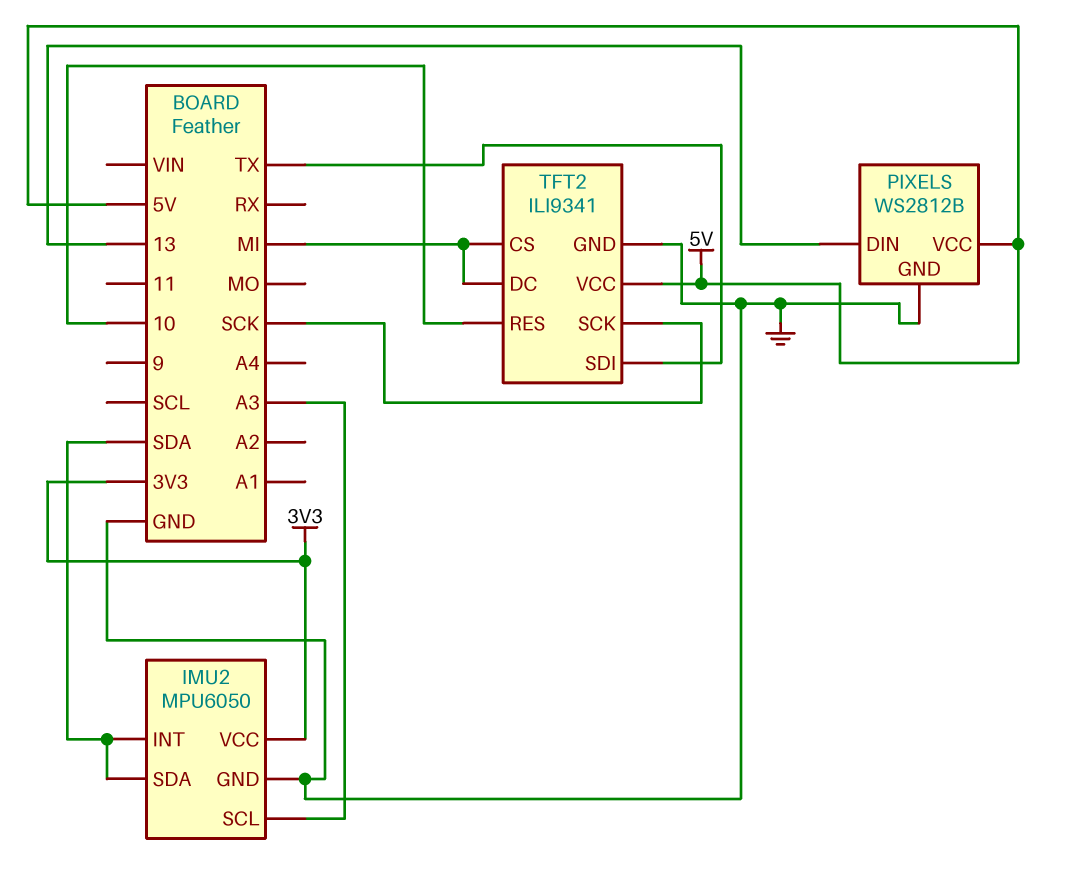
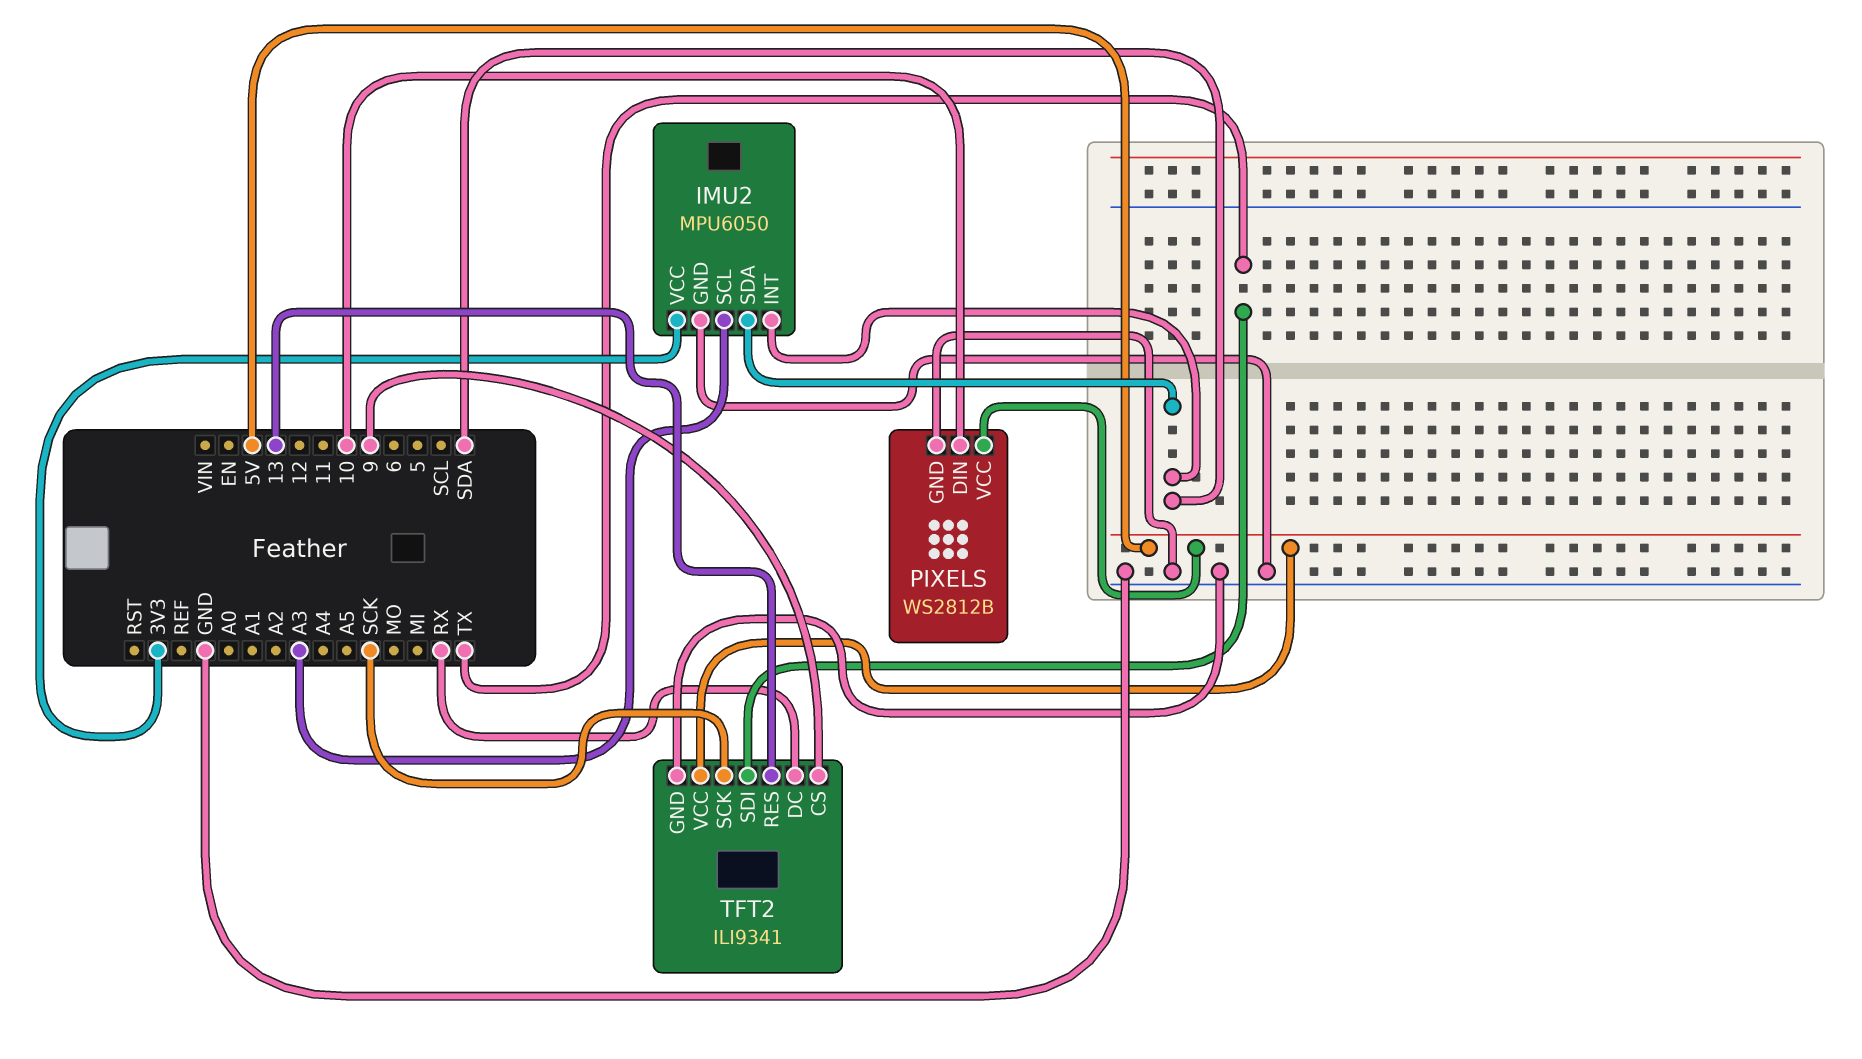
PIXELS pin DIN: 13 -> 10
TFT2 pin CS: MI -> 9
TFT2 pin DC: MI -> RX
TFT2 pin RES: 10 -> 13

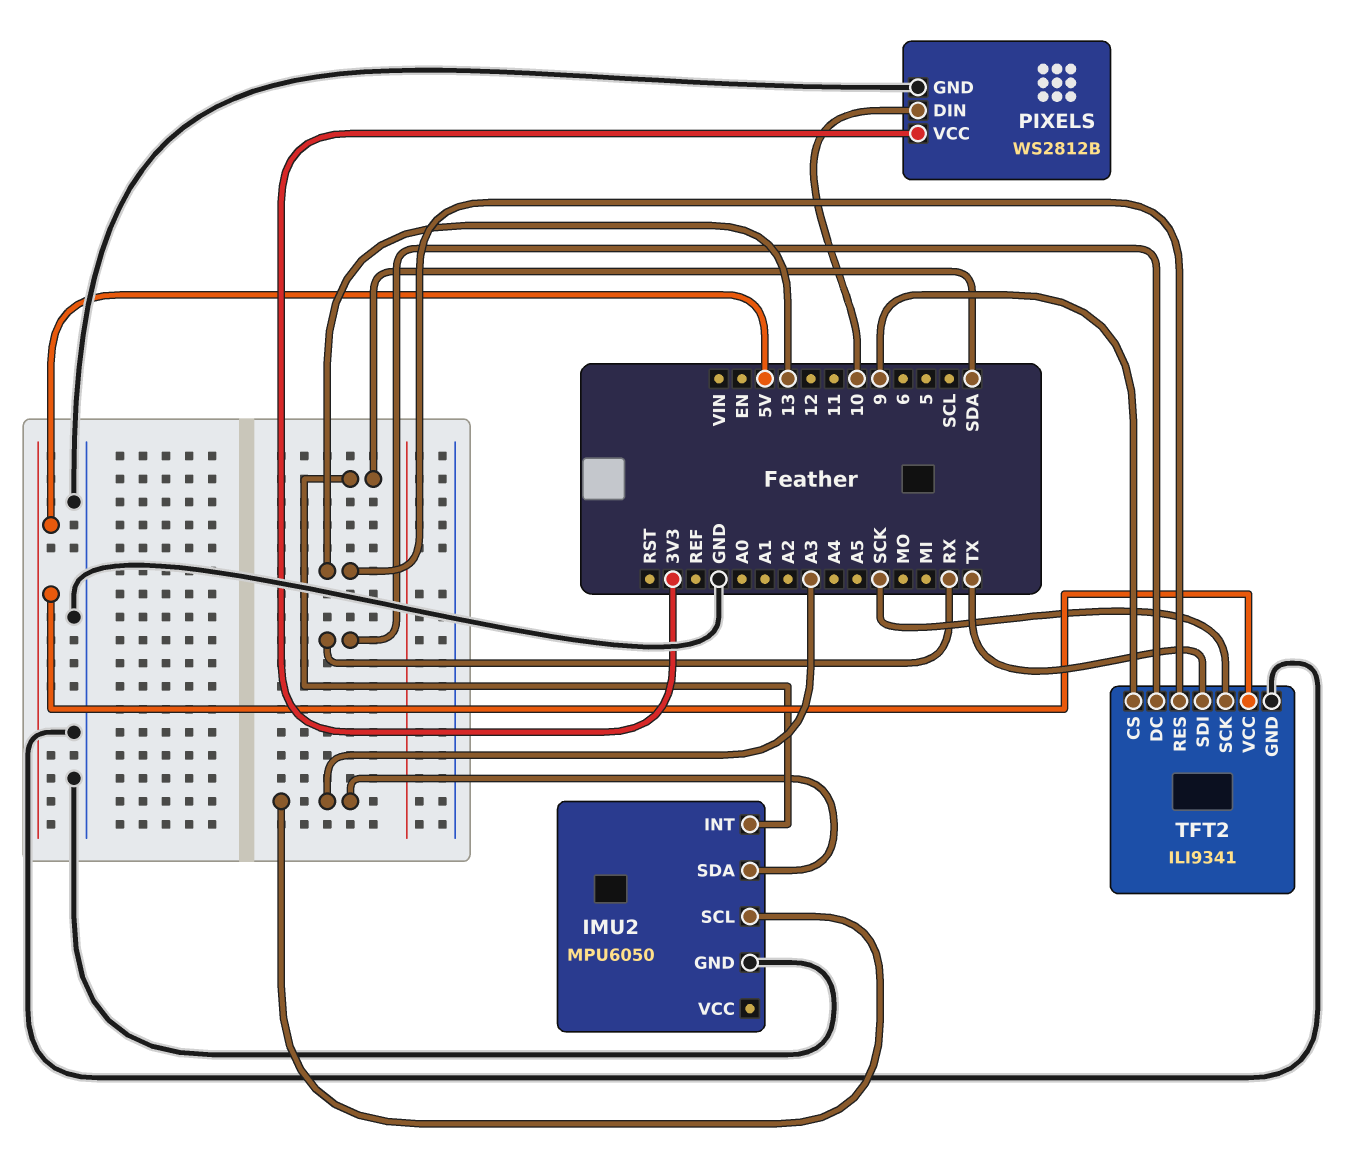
IMU2 pin SDA: SDA -> A3
IMU2 pin VCC: 3V3 -> none
PIXELS pin VCC: 5V -> 3V3

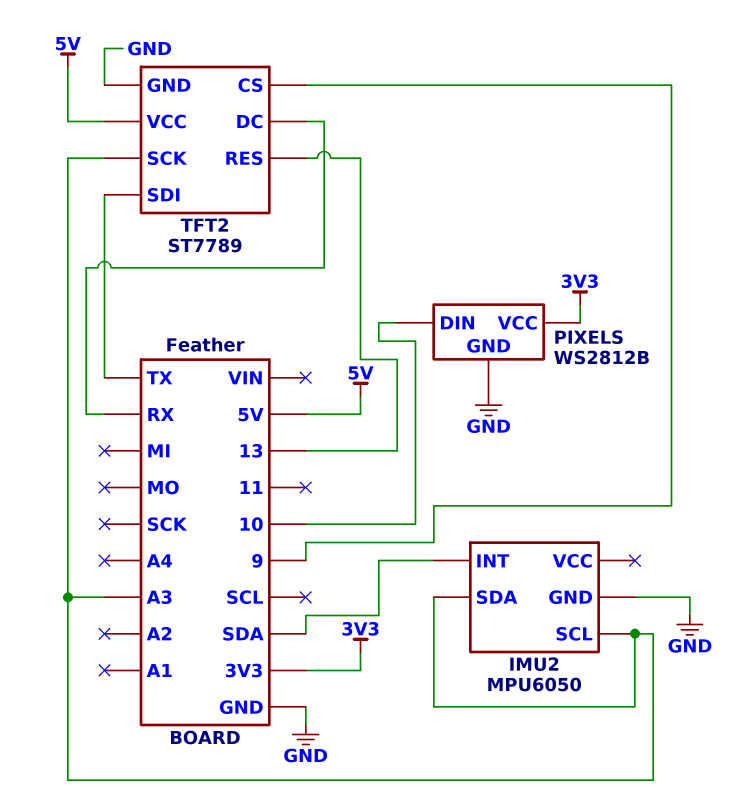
TFT2: ILI9341 -> ST7789
TFT2 pin SCK: SCK -> A3

